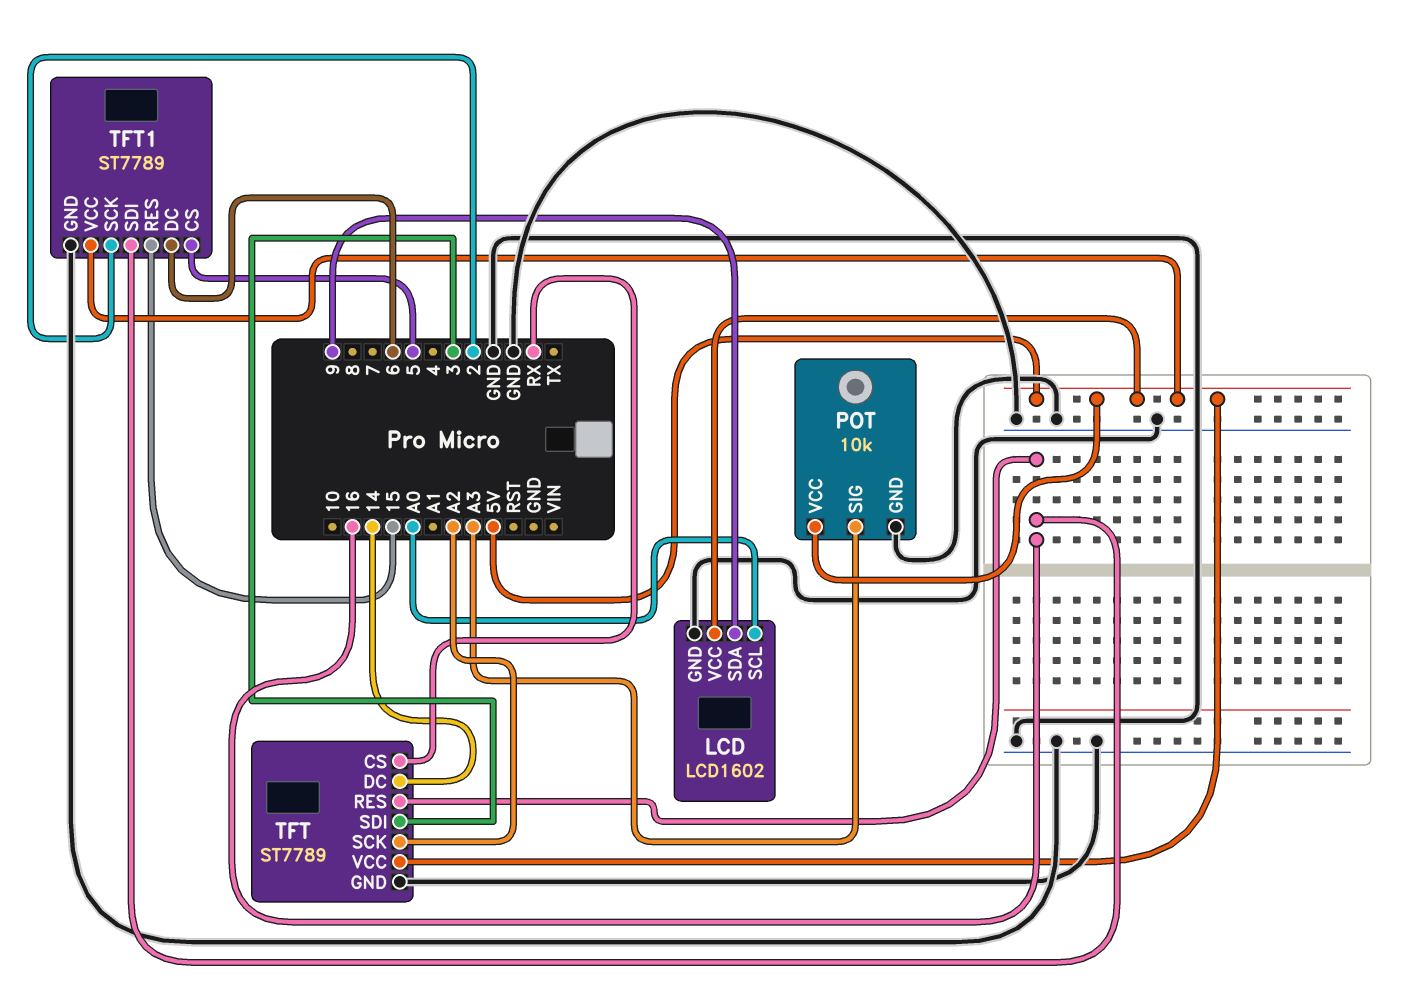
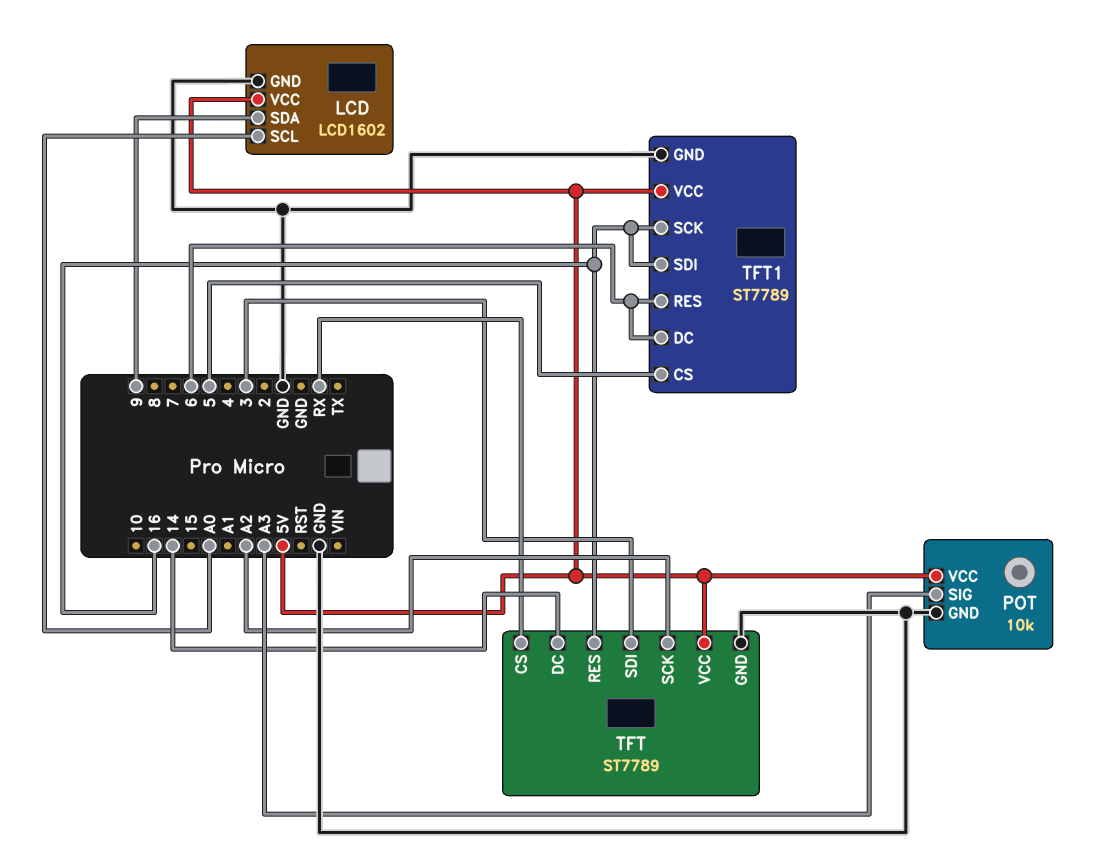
TFT1 pin RES: 15 -> 6
TFT1 pin SCK: 2 -> 16

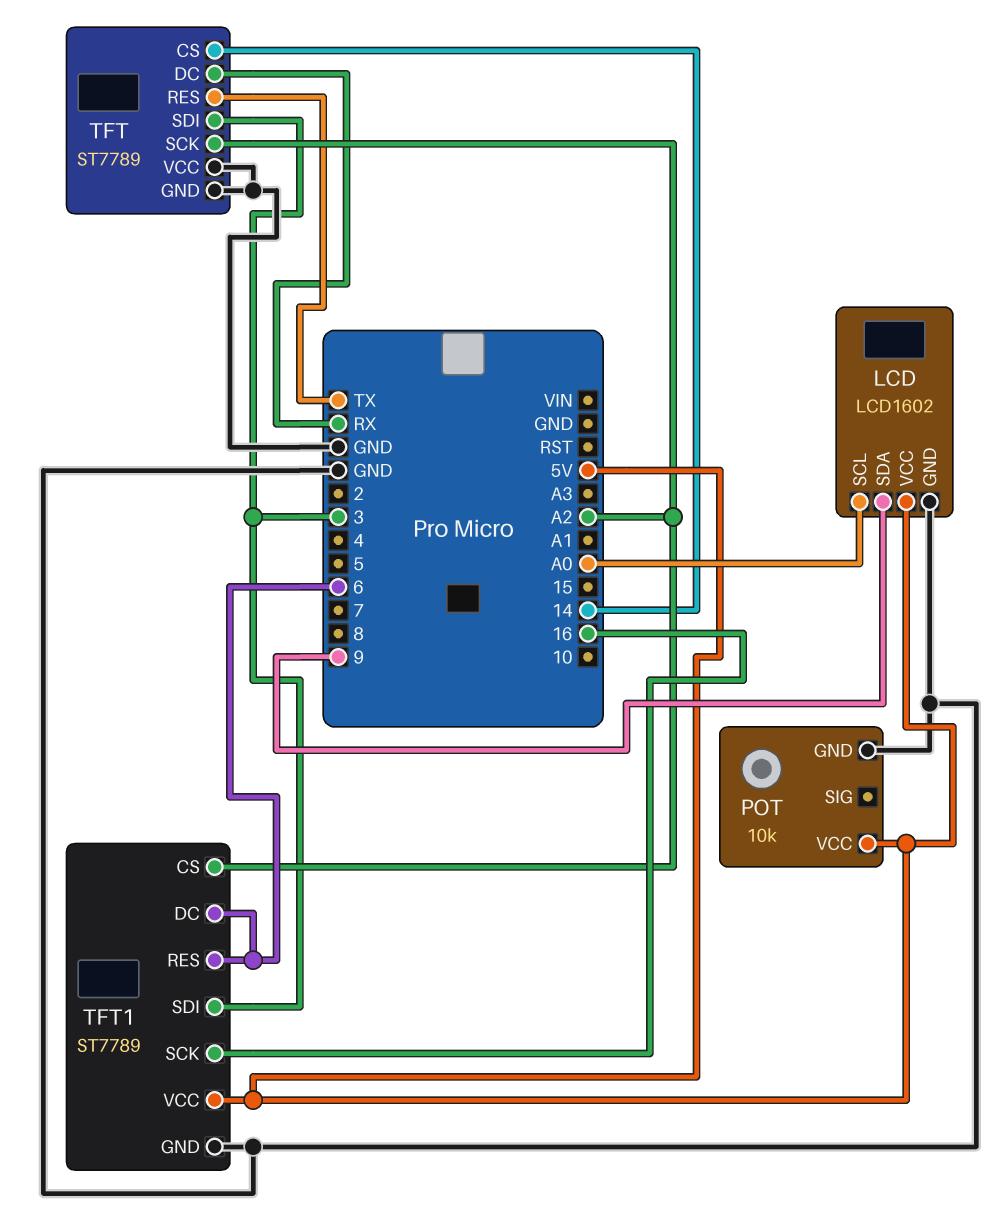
POT pin SIG: A3 -> none
TFT pin CS: RX -> 14
TFT pin DC: 14 -> RX
TFT pin RES: 16 -> TX
TFT pin VCC: 5V -> GND
TFT1 pin CS: 5 -> A2
TFT1 pin SDI: 16 -> 3

